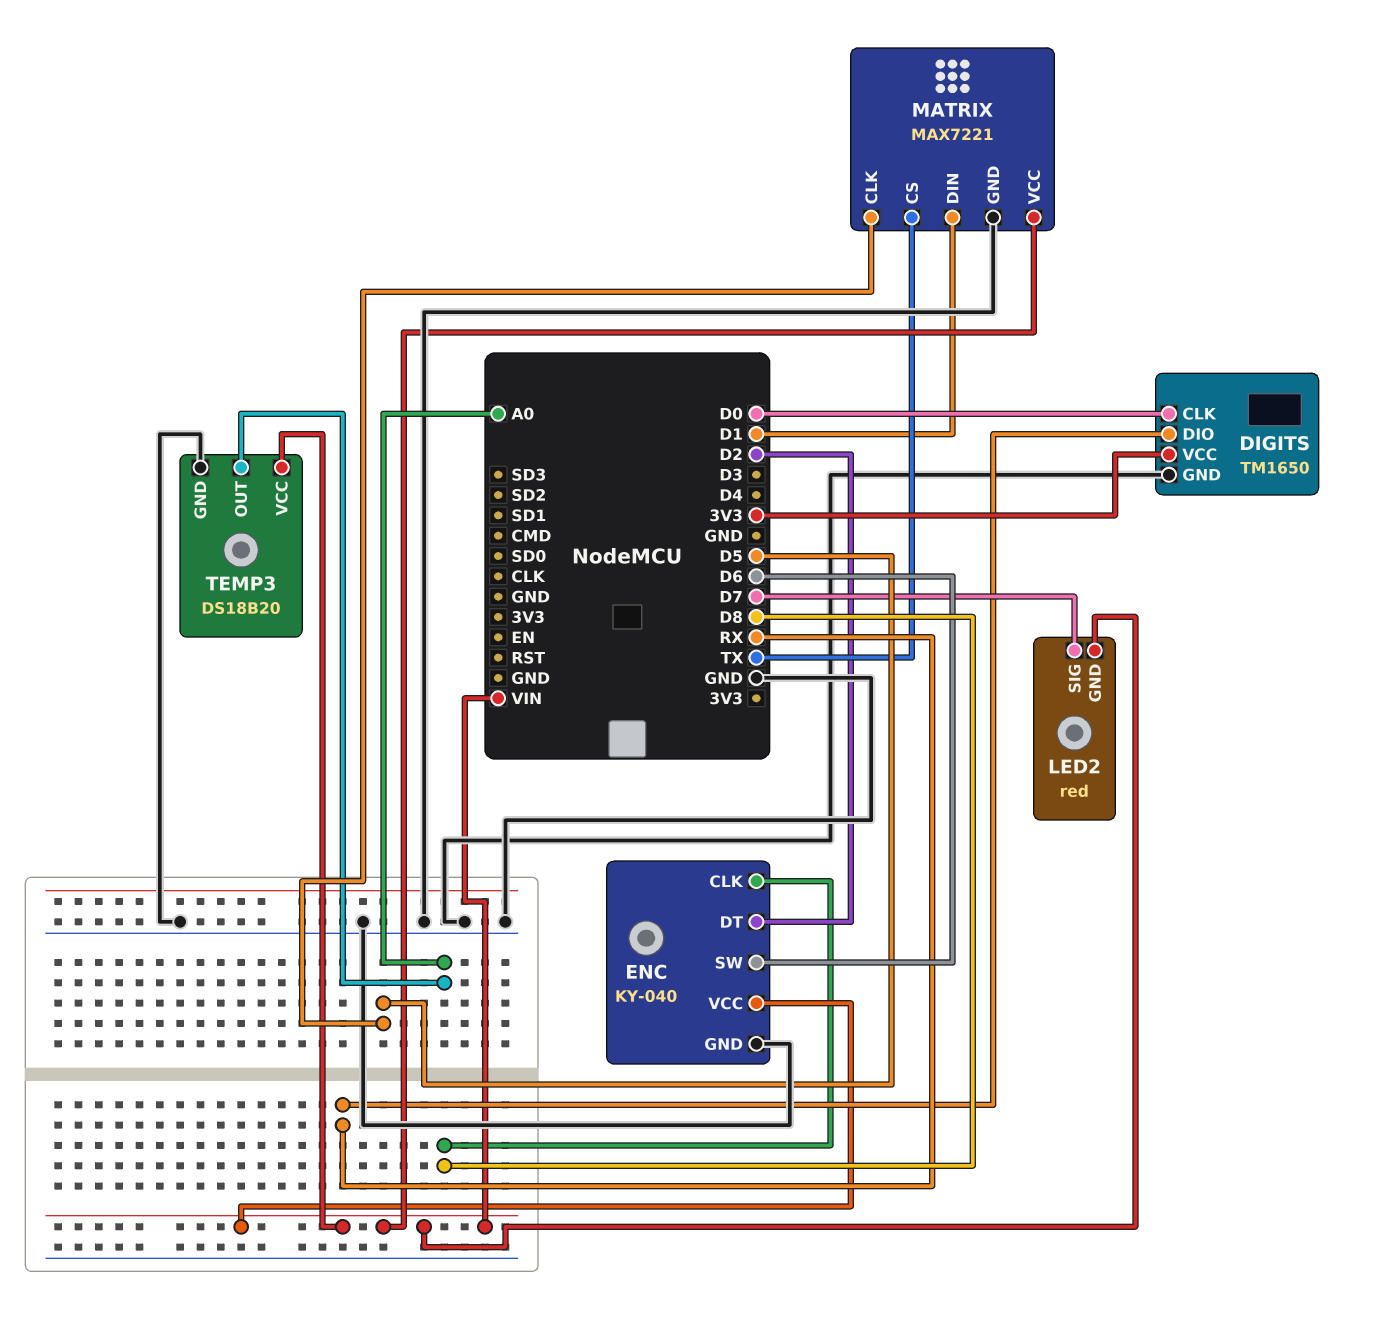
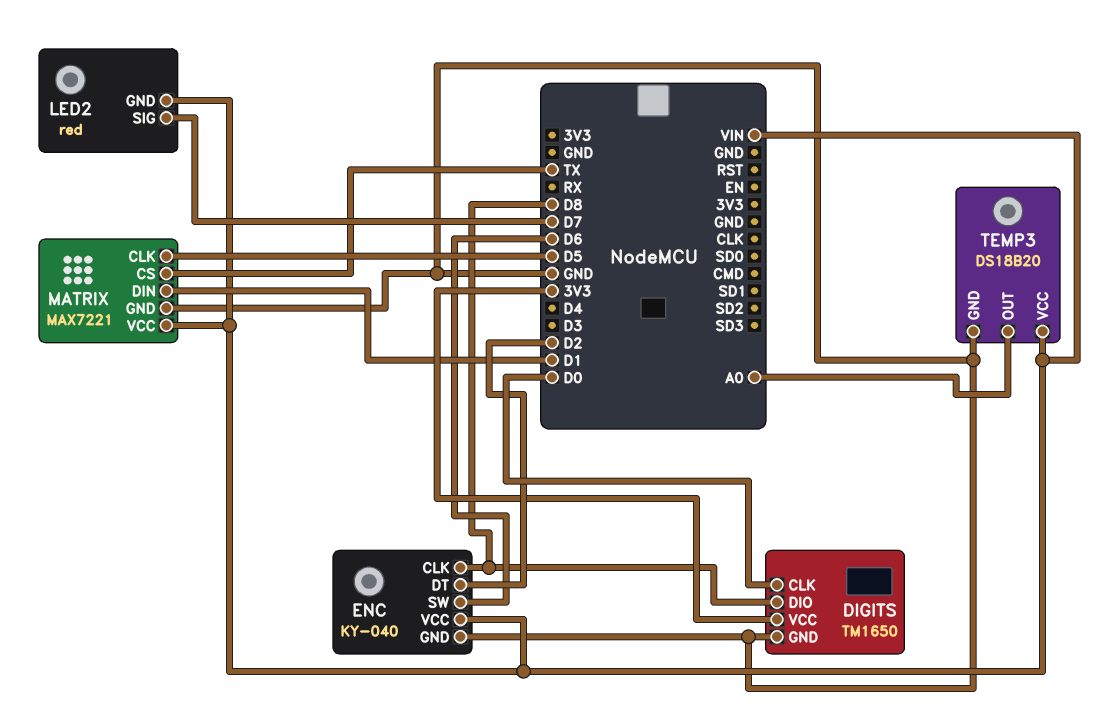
DIGITS pin DIO: RX -> D8

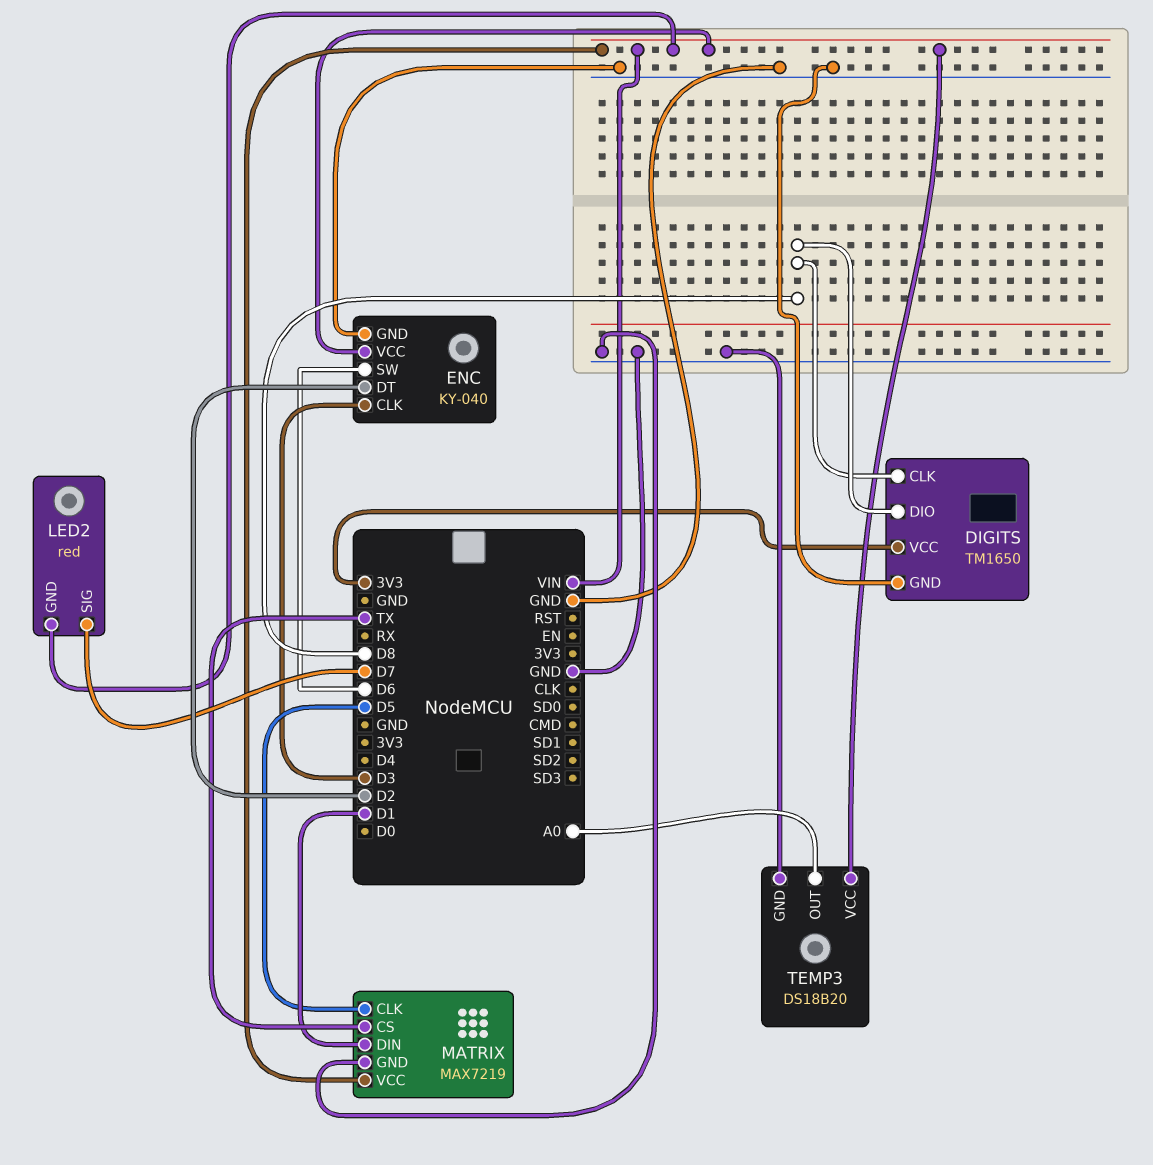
DIGITS pin CLK: D0 -> D8
ENC pin CLK: D8 -> D3
MATRIX: MAX7221 -> MAX7219

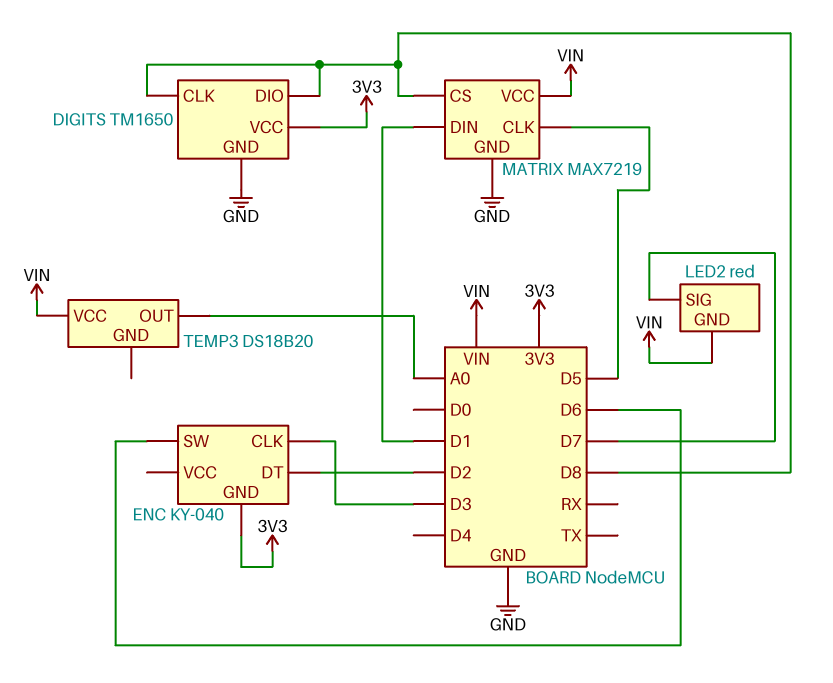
ENC pin GND: GND -> 3V3
ENC pin VCC: VIN -> none
MATRIX pin CS: TX -> D8
TEMP3 pin GND: GND -> none

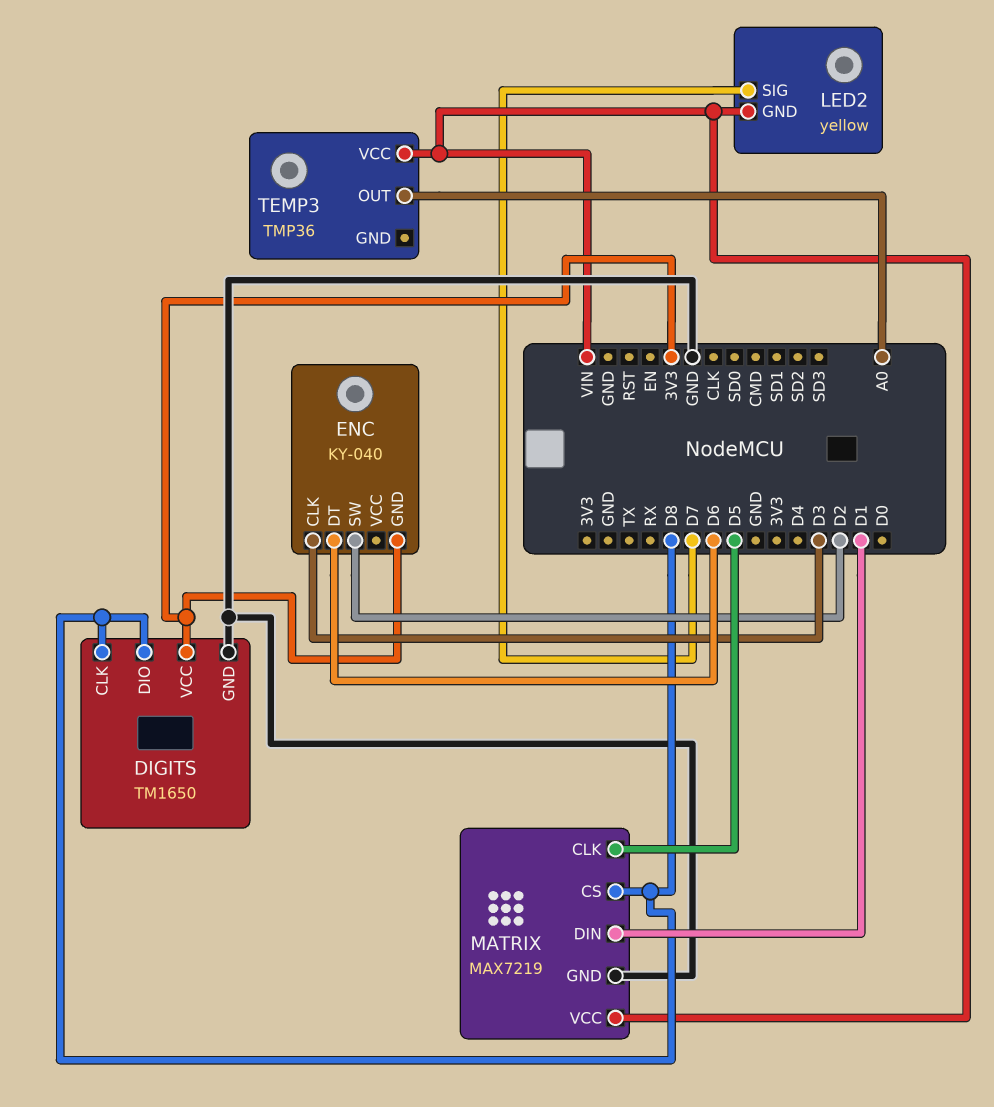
ENC pin DT: D2 -> D6
ENC pin SW: D6 -> D2
LED2: red -> yellow
TEMP3: DS18B20 -> TMP36

